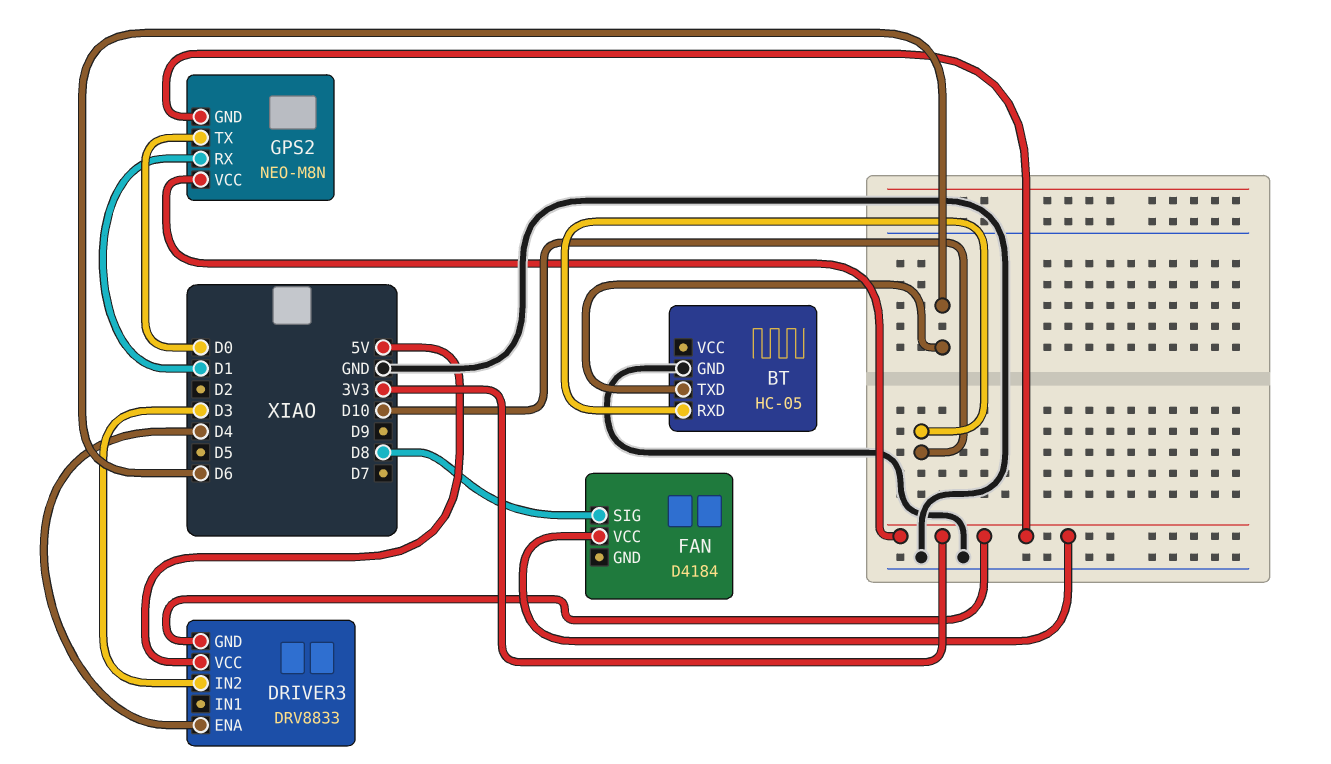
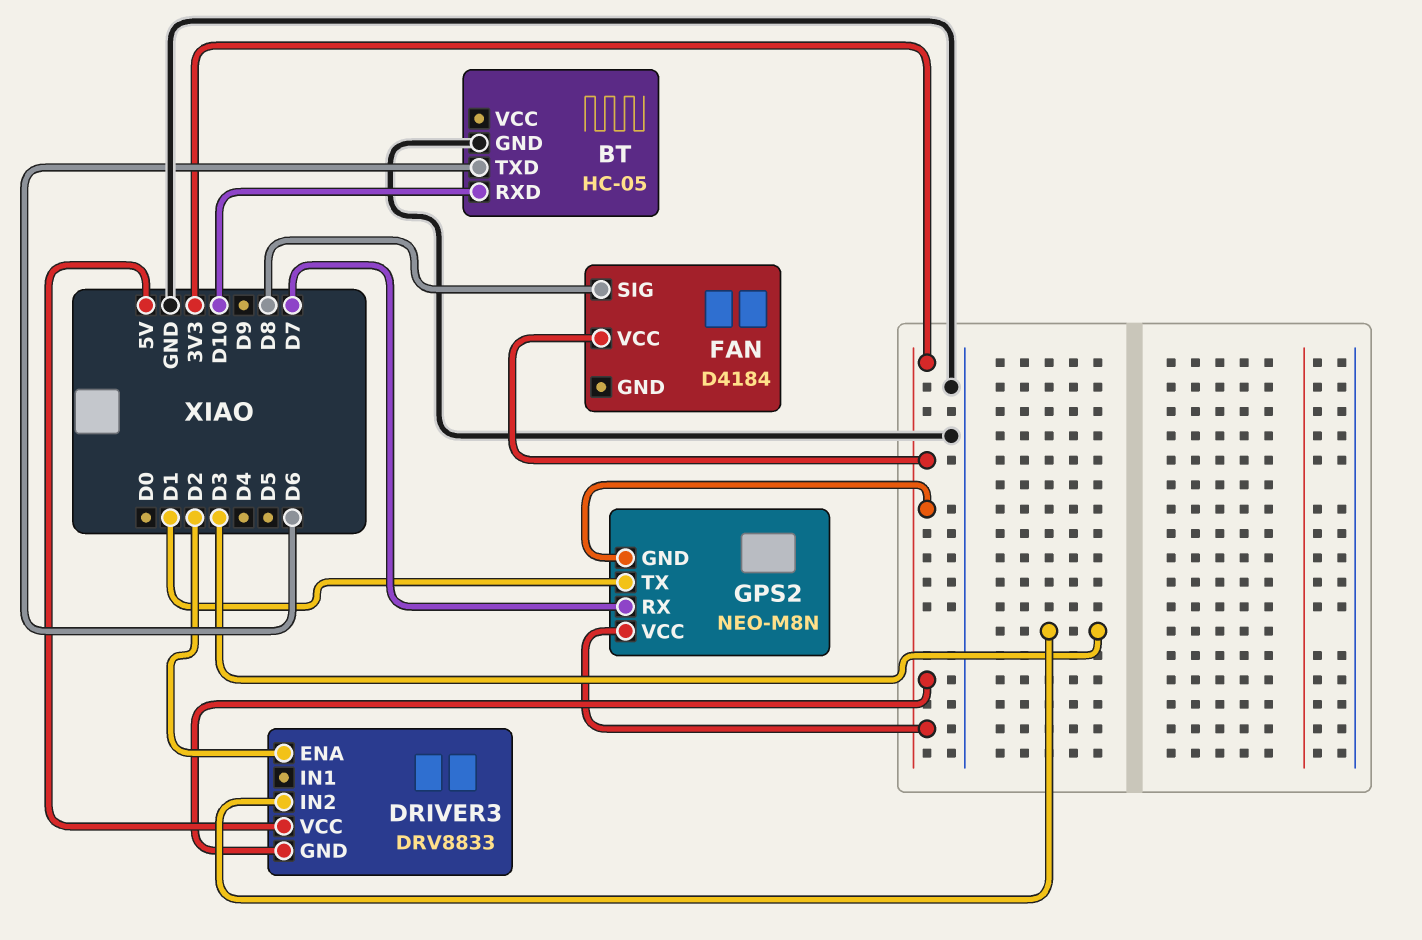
DRIVER3 pin ENA: D4 -> D2
GPS2 pin RX: D1 -> D7
GPS2 pin TX: D0 -> D1

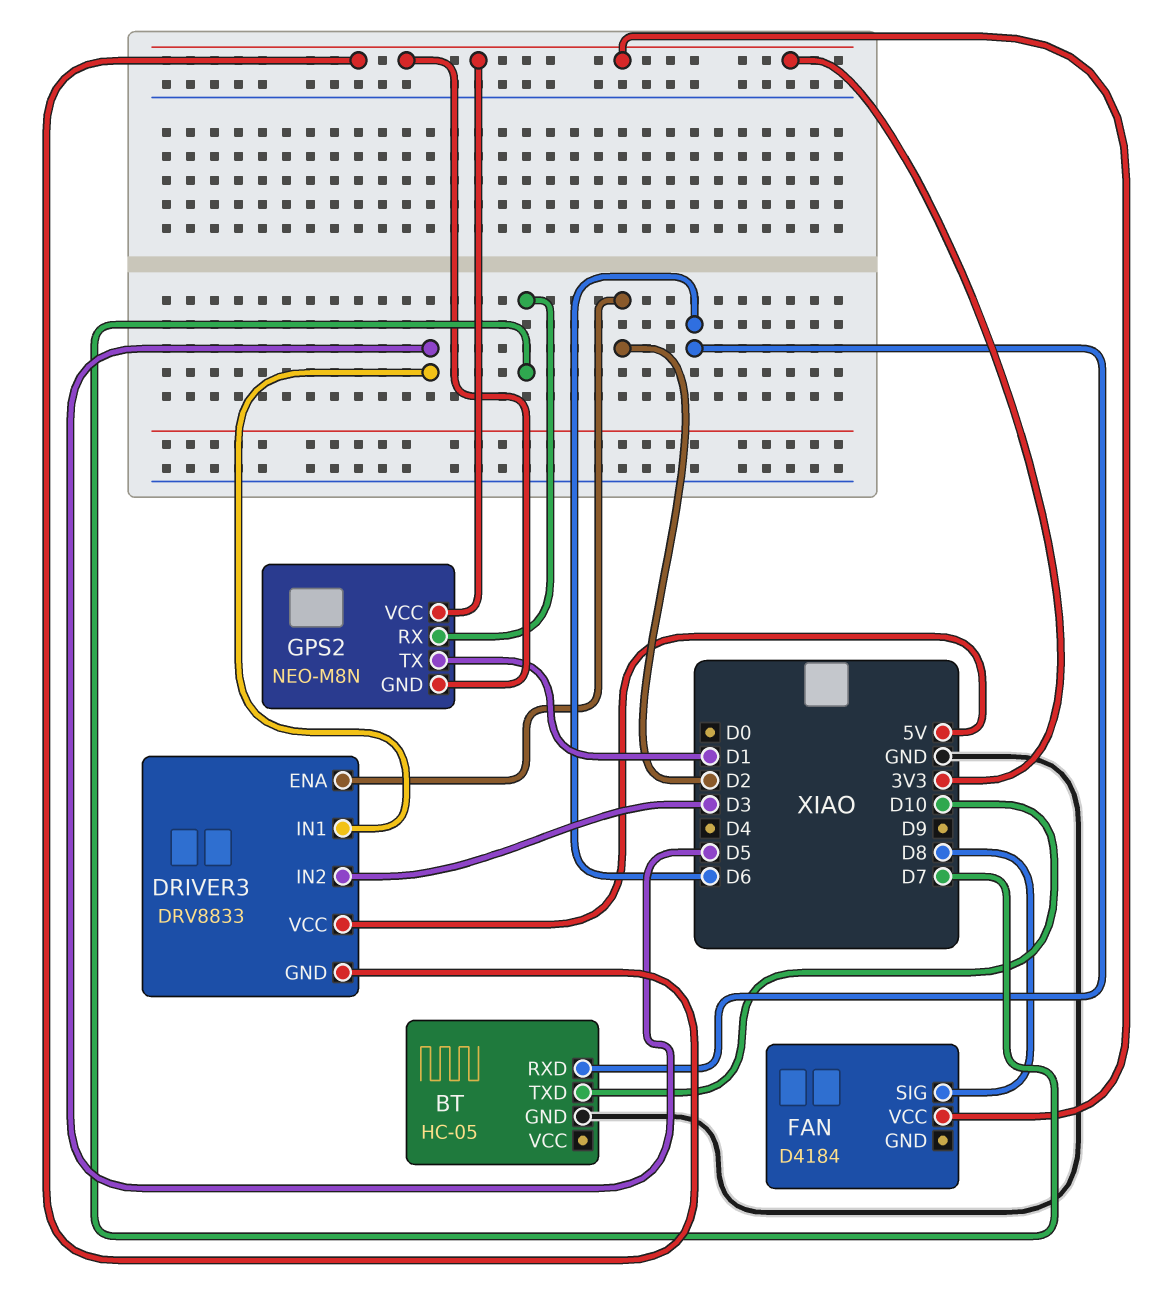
BT pin RXD: D10 -> D6
BT pin TXD: D6 -> D10
DRIVER3 pin IN1: none -> D5

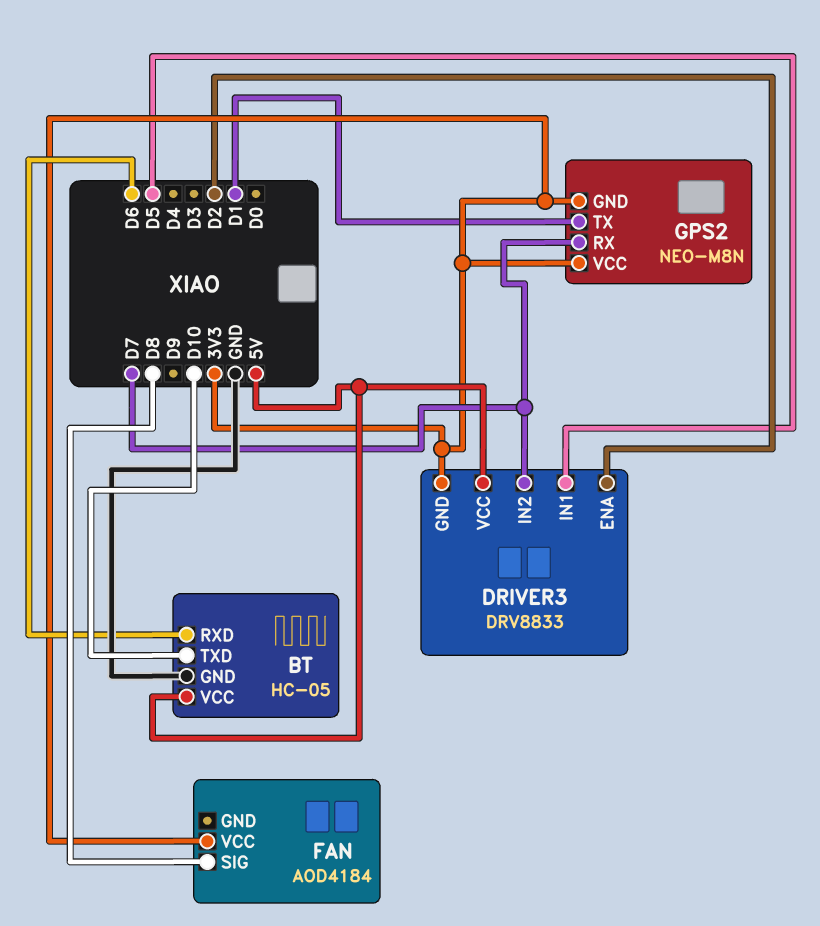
BT pin VCC: none -> 5V
DRIVER3 pin IN2: D3 -> D7
FAN: D4184 -> AOD4184

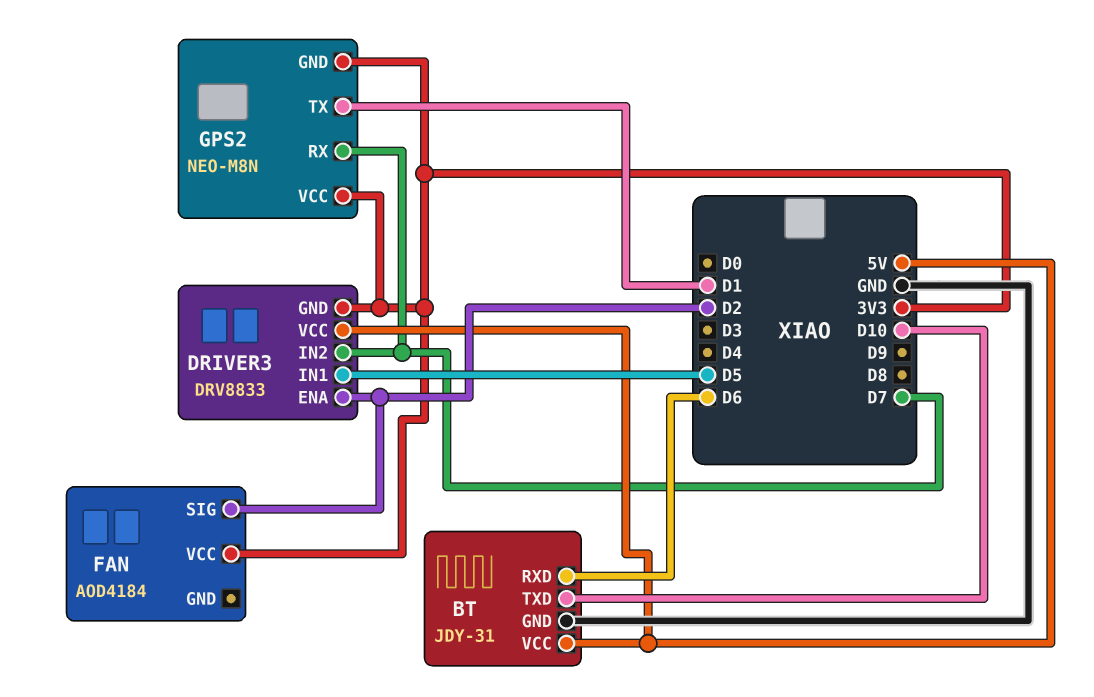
BT: HC-05 -> JDY-31
FAN pin SIG: D8 -> D2

